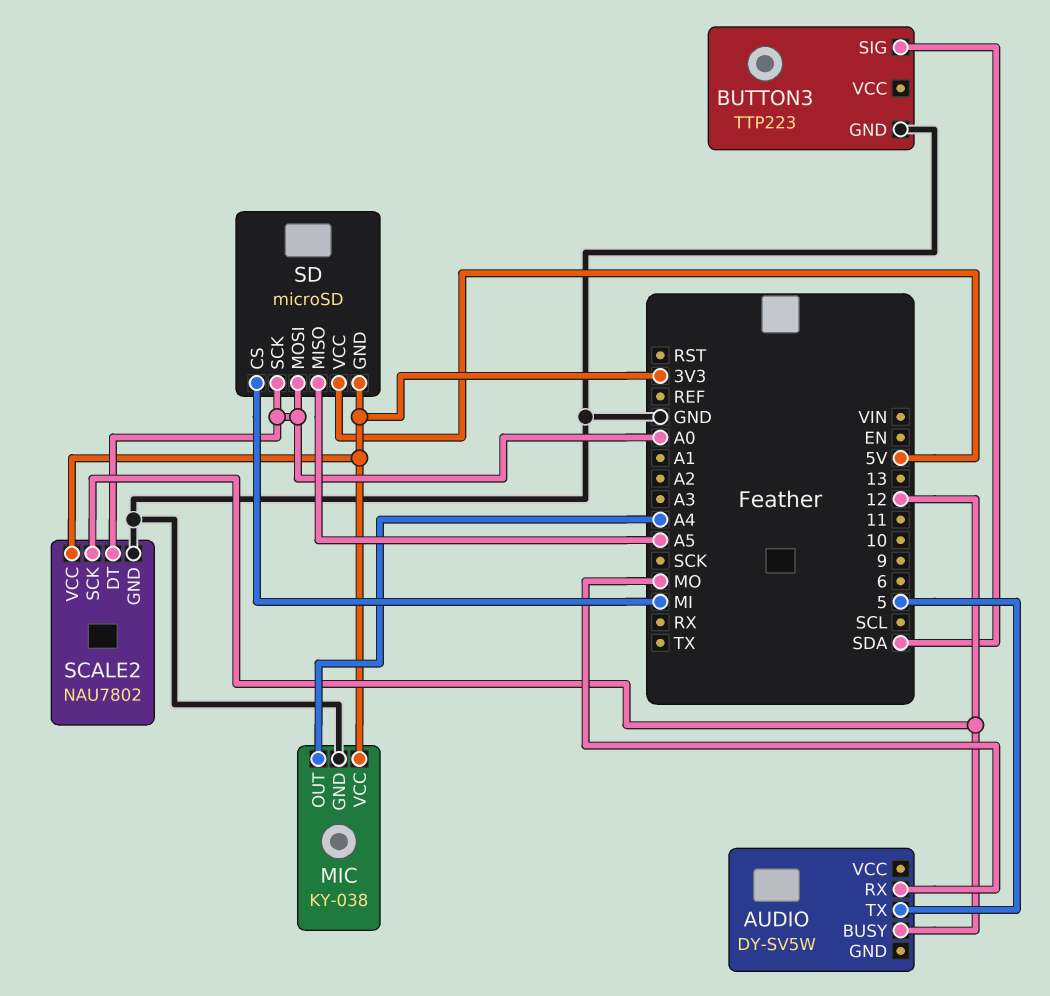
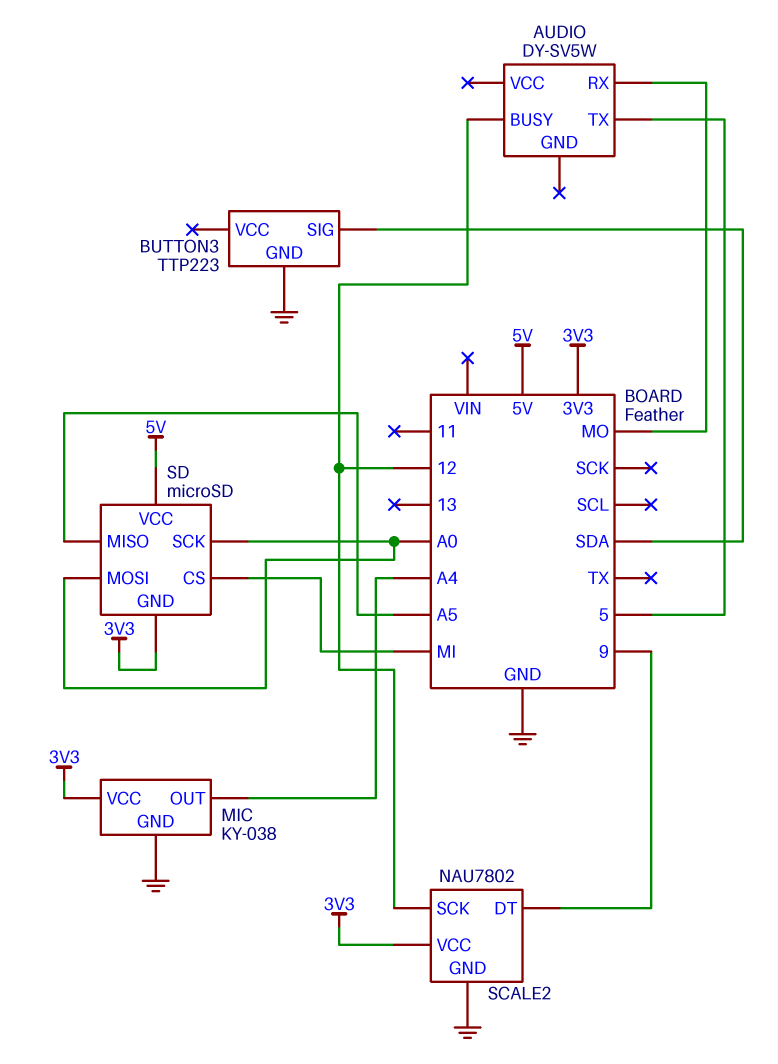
SCALE2 pin DT: A0 -> 9

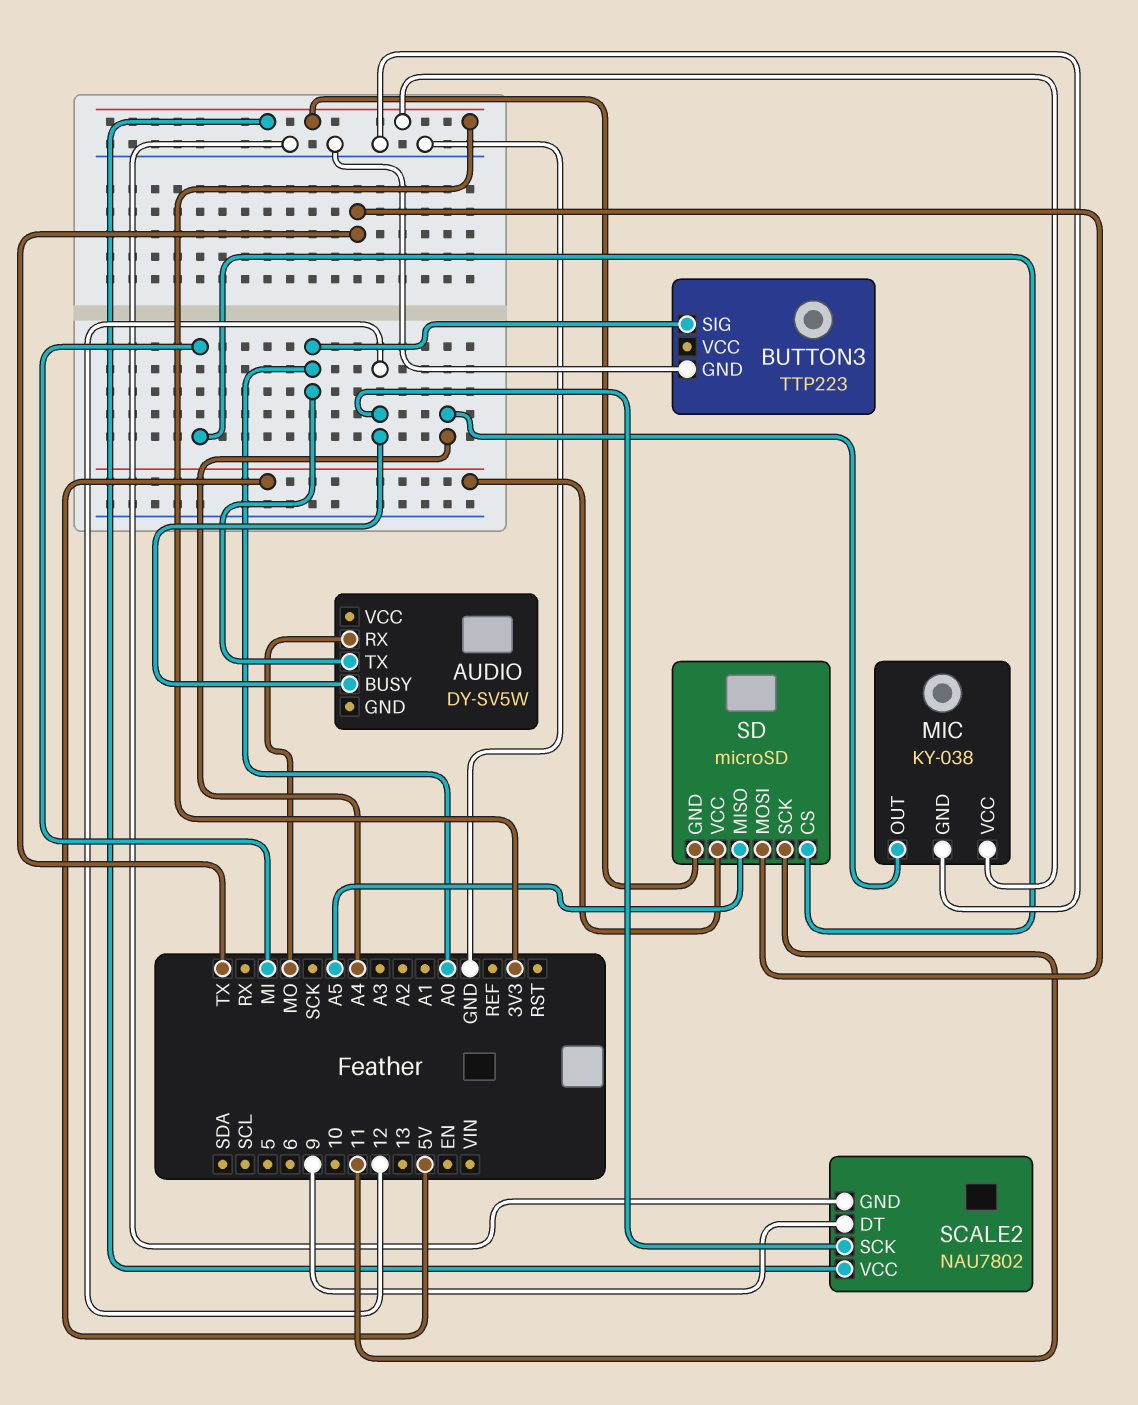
AUDIO pin TX: 5 -> A0
BUTTON3 pin SIG: SDA -> A0
SD pin MOSI: A0 -> TX
SD pin SCK: A0 -> 11

